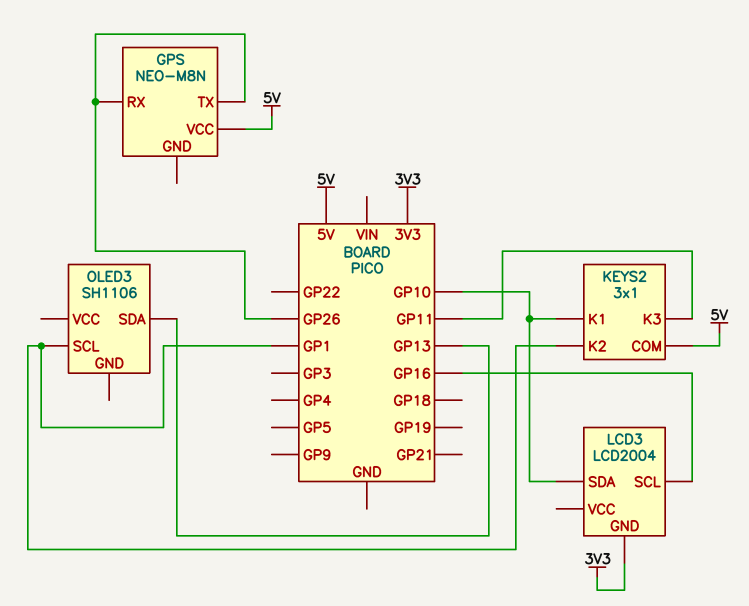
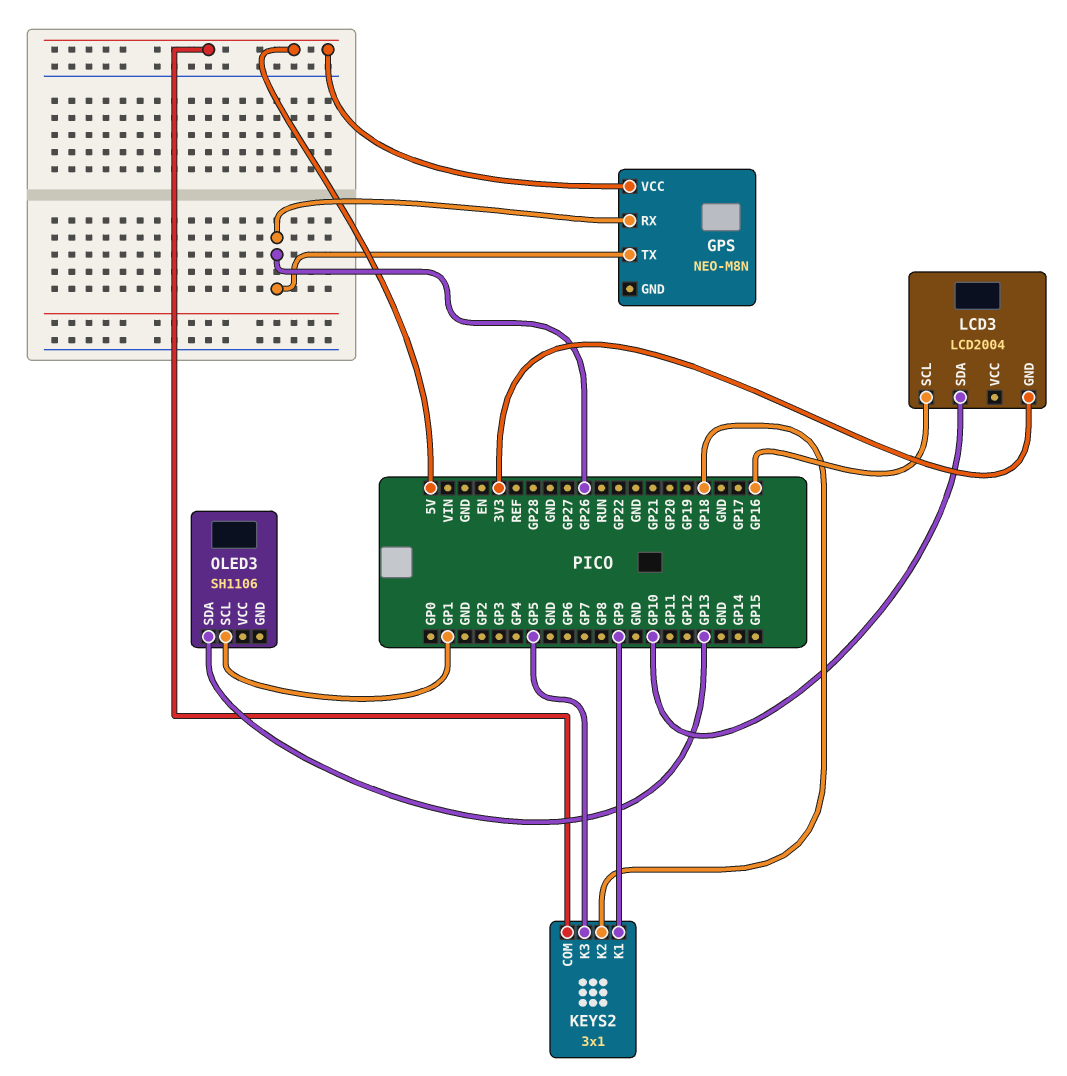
KEYS2 pin K1: GP10 -> GP9
KEYS2 pin K2: GP1 -> GP18
KEYS2 pin K3: GP11 -> GP5

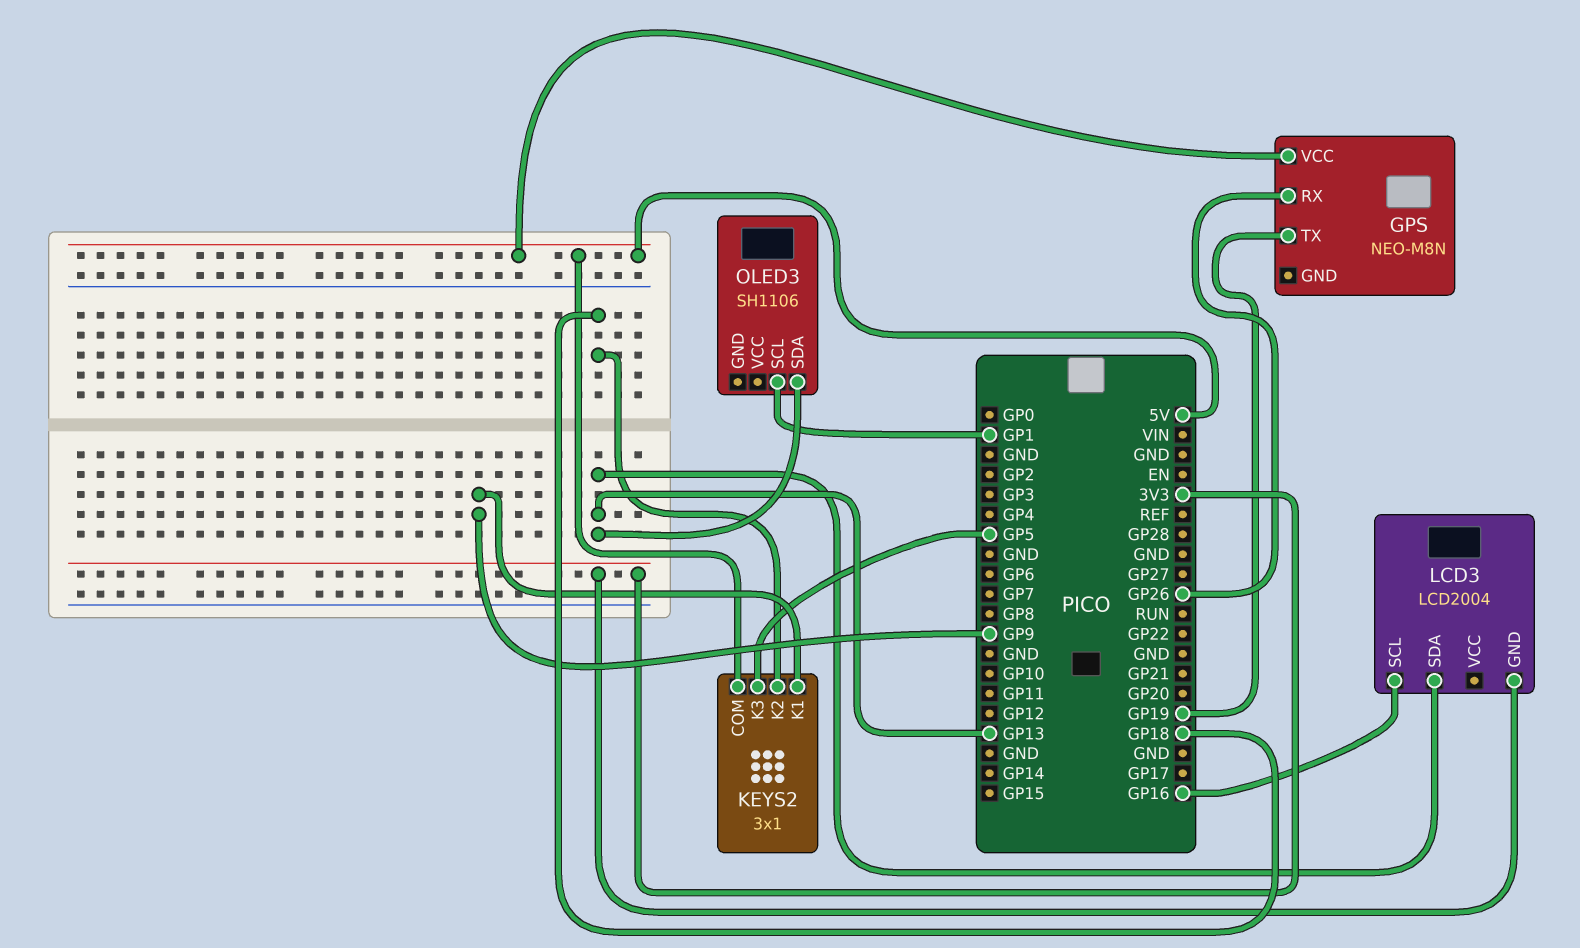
GPS pin TX: GP26 -> GP19
LCD3 pin SDA: GP10 -> GP13

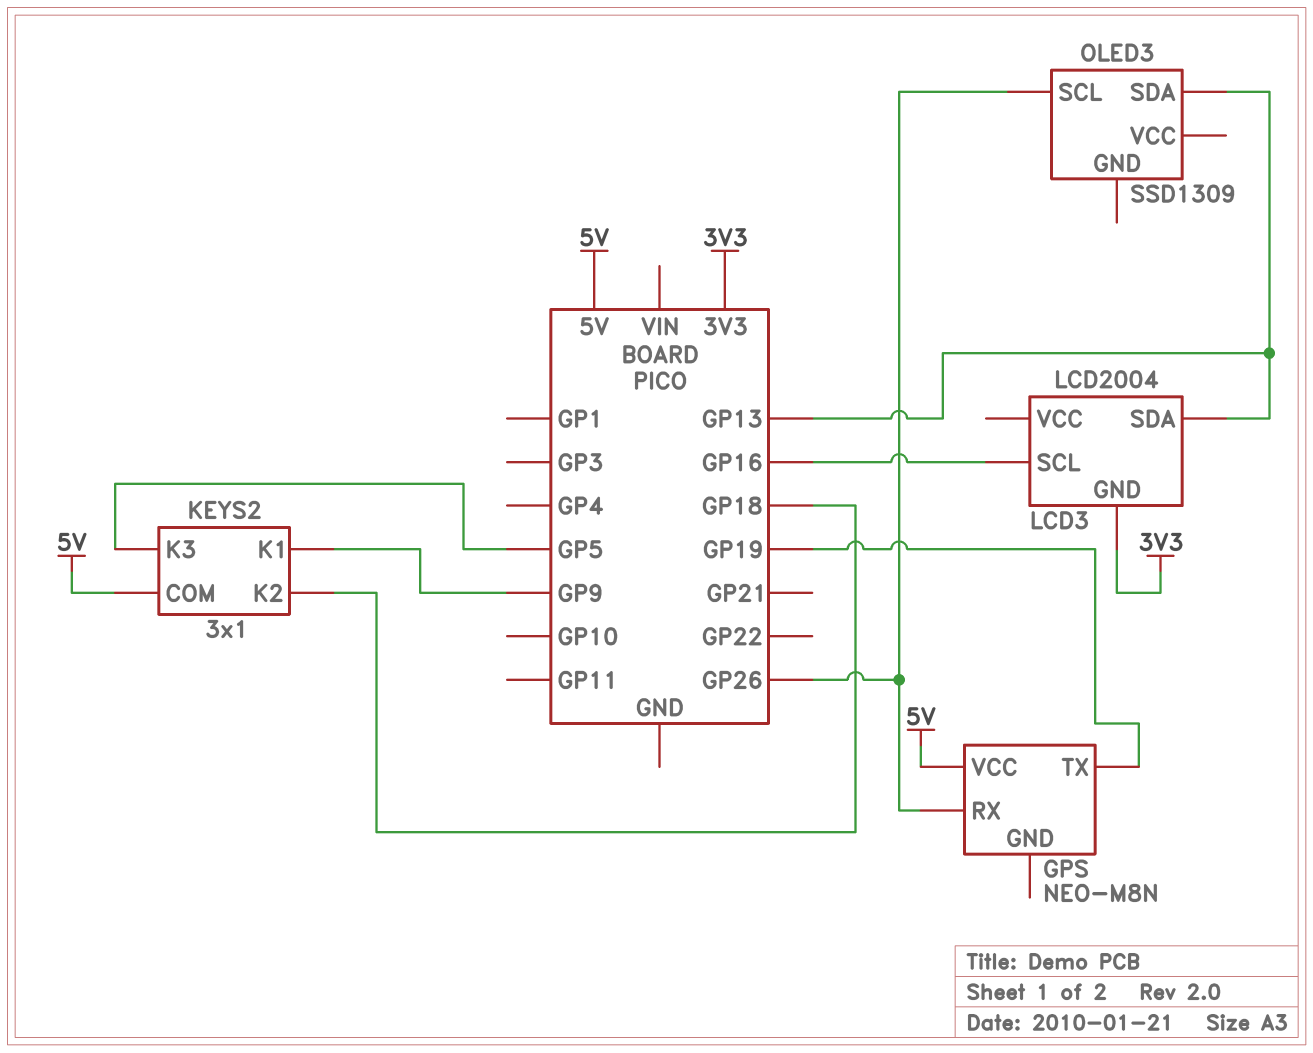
OLED3: SH1106 -> SSD1309
OLED3 pin SCL: GP1 -> GP26

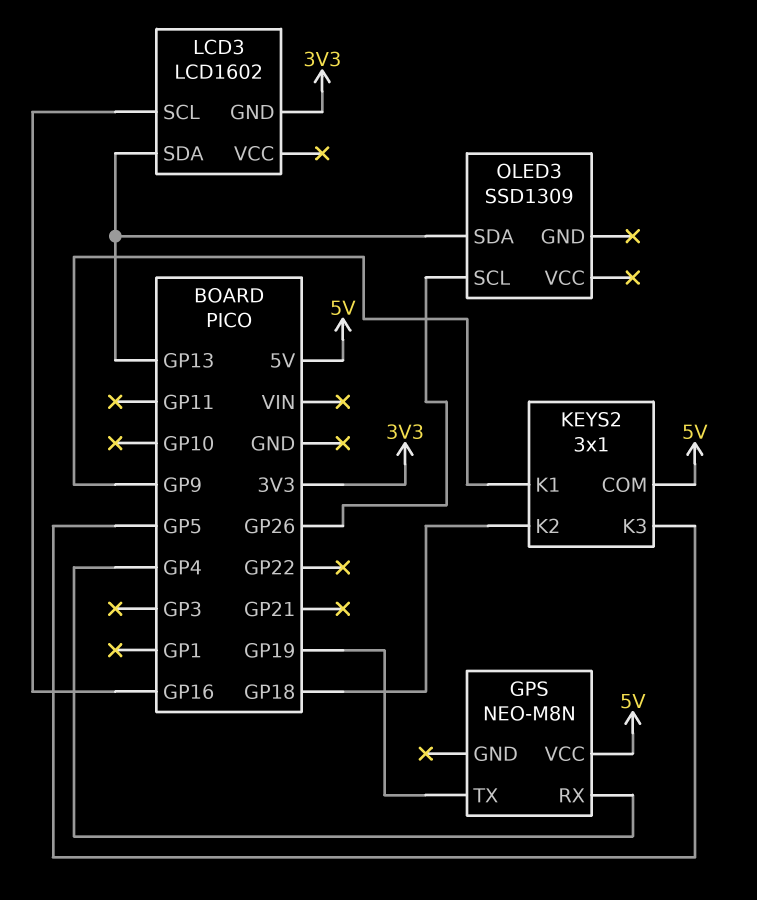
GPS pin RX: GP26 -> GP4
LCD3: LCD2004 -> LCD1602

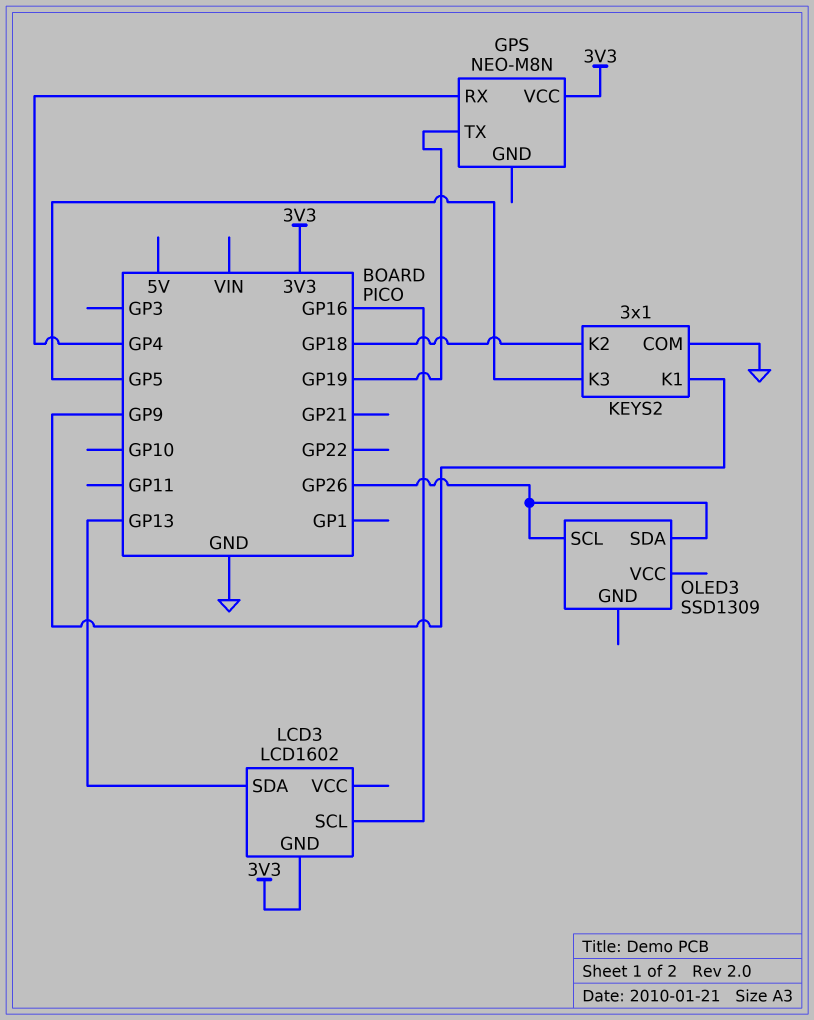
GPS pin VCC: 5V -> 3V3
KEYS2 pin COM: 5V -> GND
OLED3 pin SDA: GP13 -> GP26

